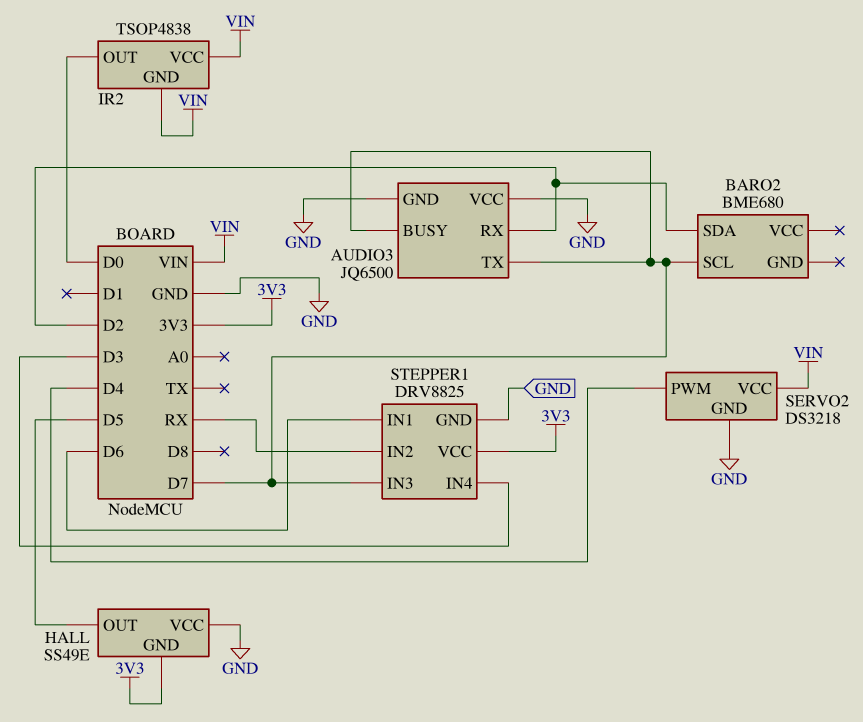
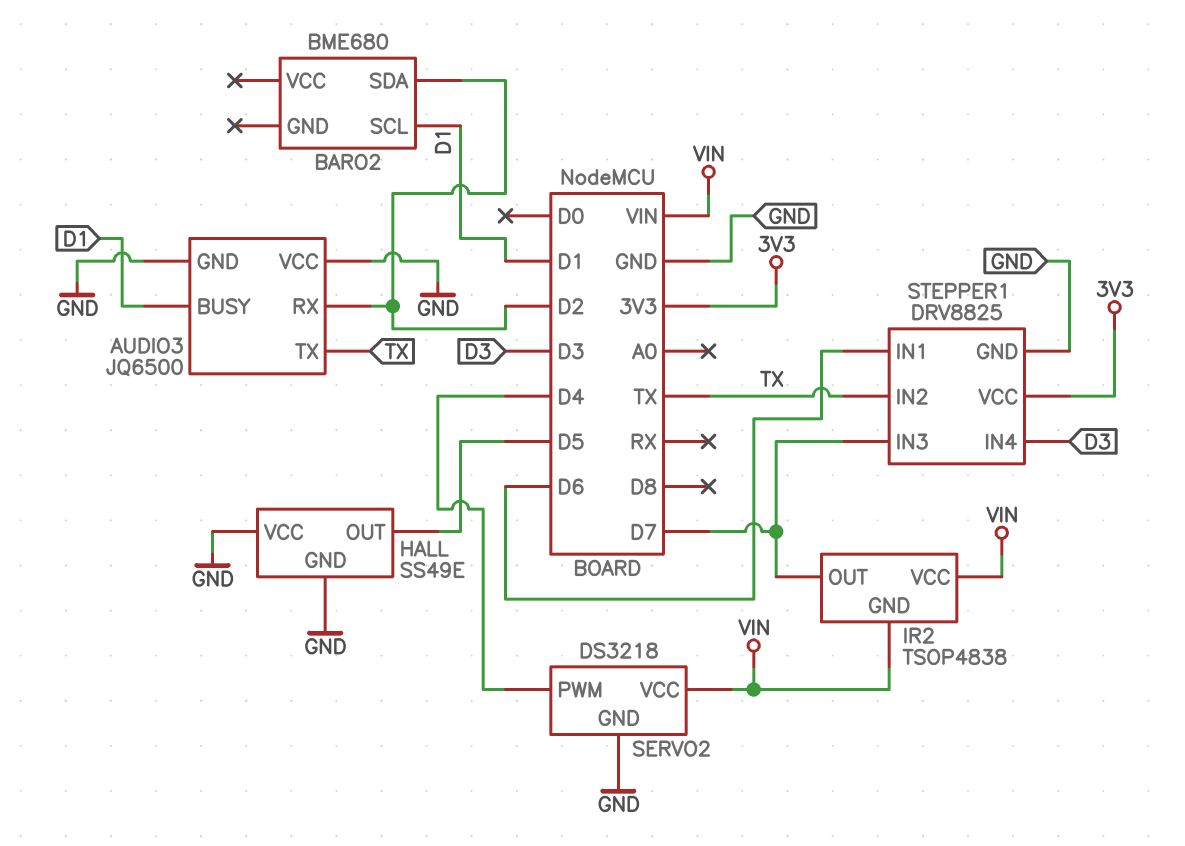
AUDIO3 pin BUSY: D7 -> D1
AUDIO3 pin TX: D7 -> TX
BARO2 pin SCL: D7 -> D1
HALL pin GND: 3V3 -> GND
IR2 pin OUT: D0 -> D7
STEPPER1 pin IN2: RX -> TX

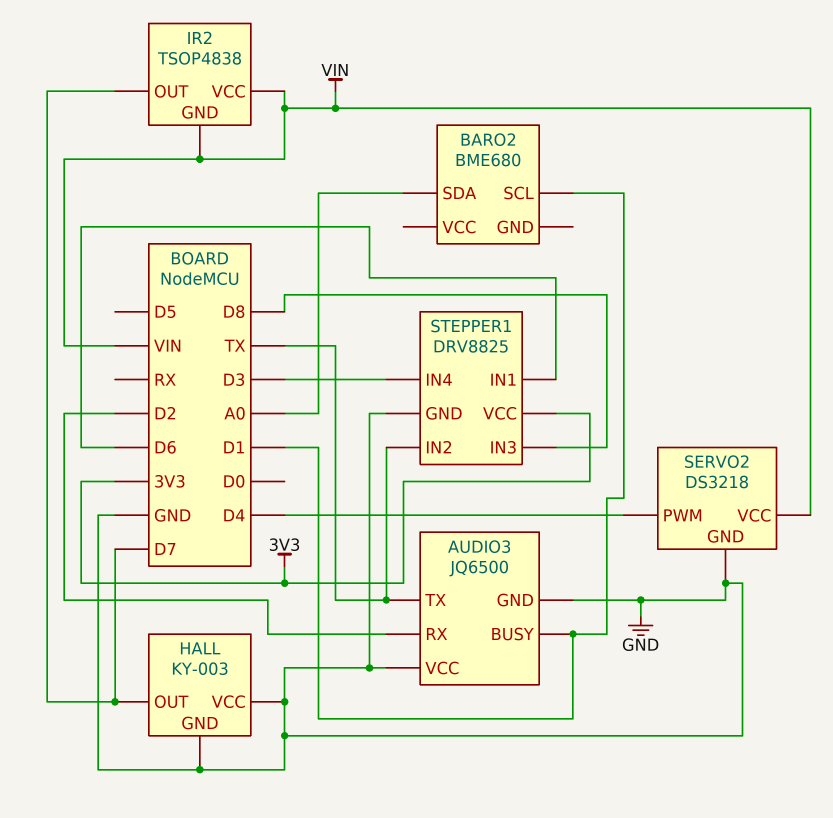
BARO2 pin SDA: D2 -> A0
HALL: SS49E -> KY-003
HALL pin OUT: D5 -> D7
STEPPER1 pin IN3: D7 -> D8

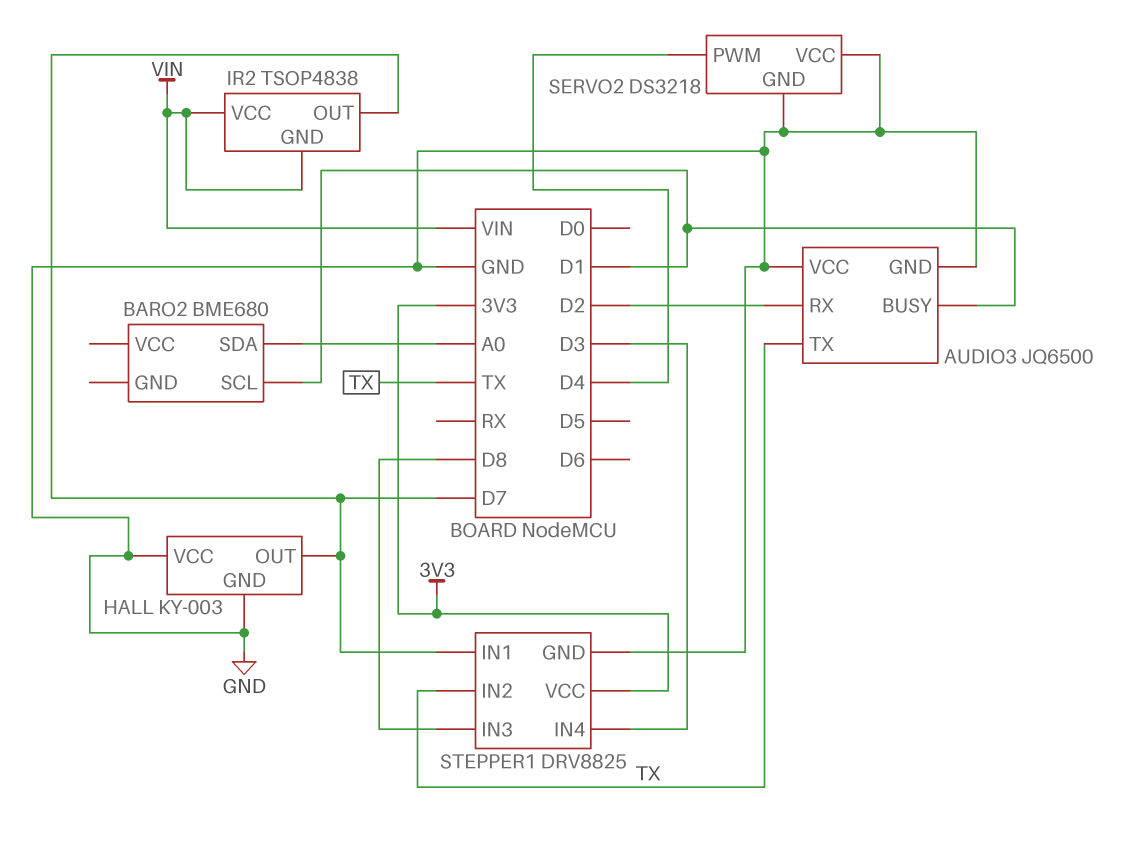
SERVO2 pin VCC: VIN -> GND
STEPPER1 pin IN1: D6 -> D7

